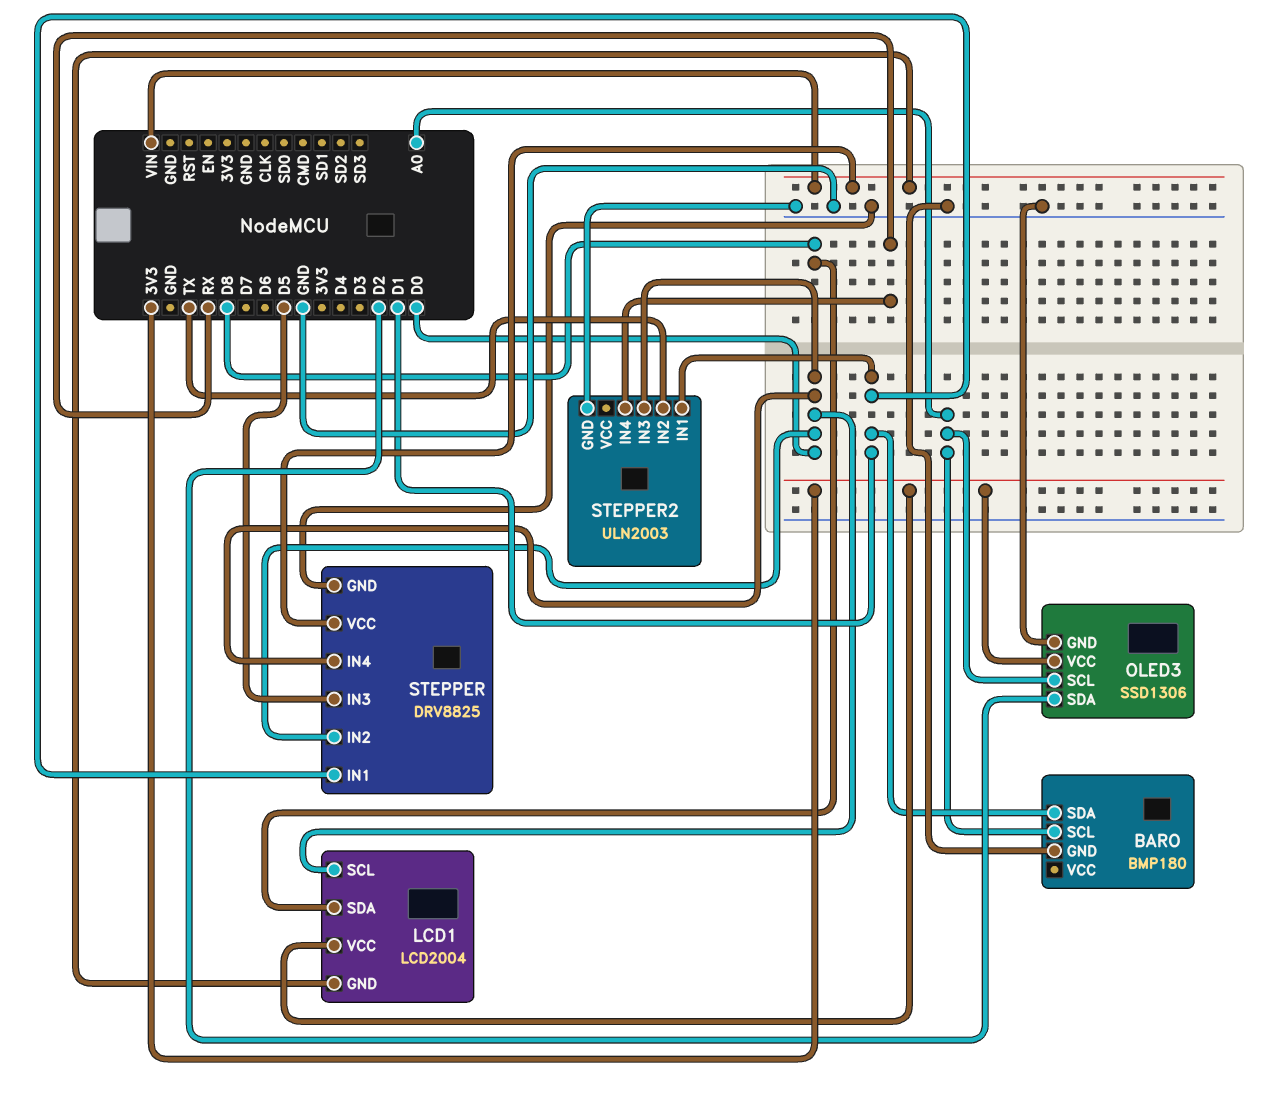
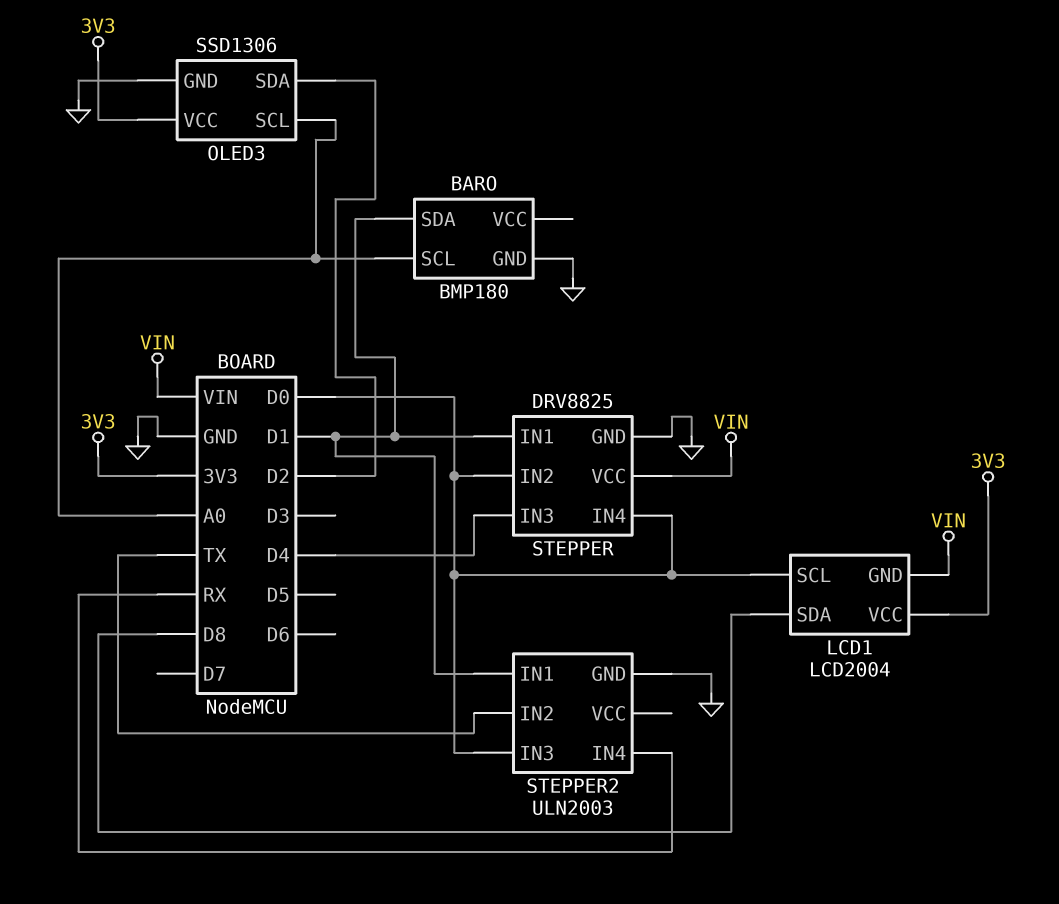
STEPPER pin IN3: D5 -> D4

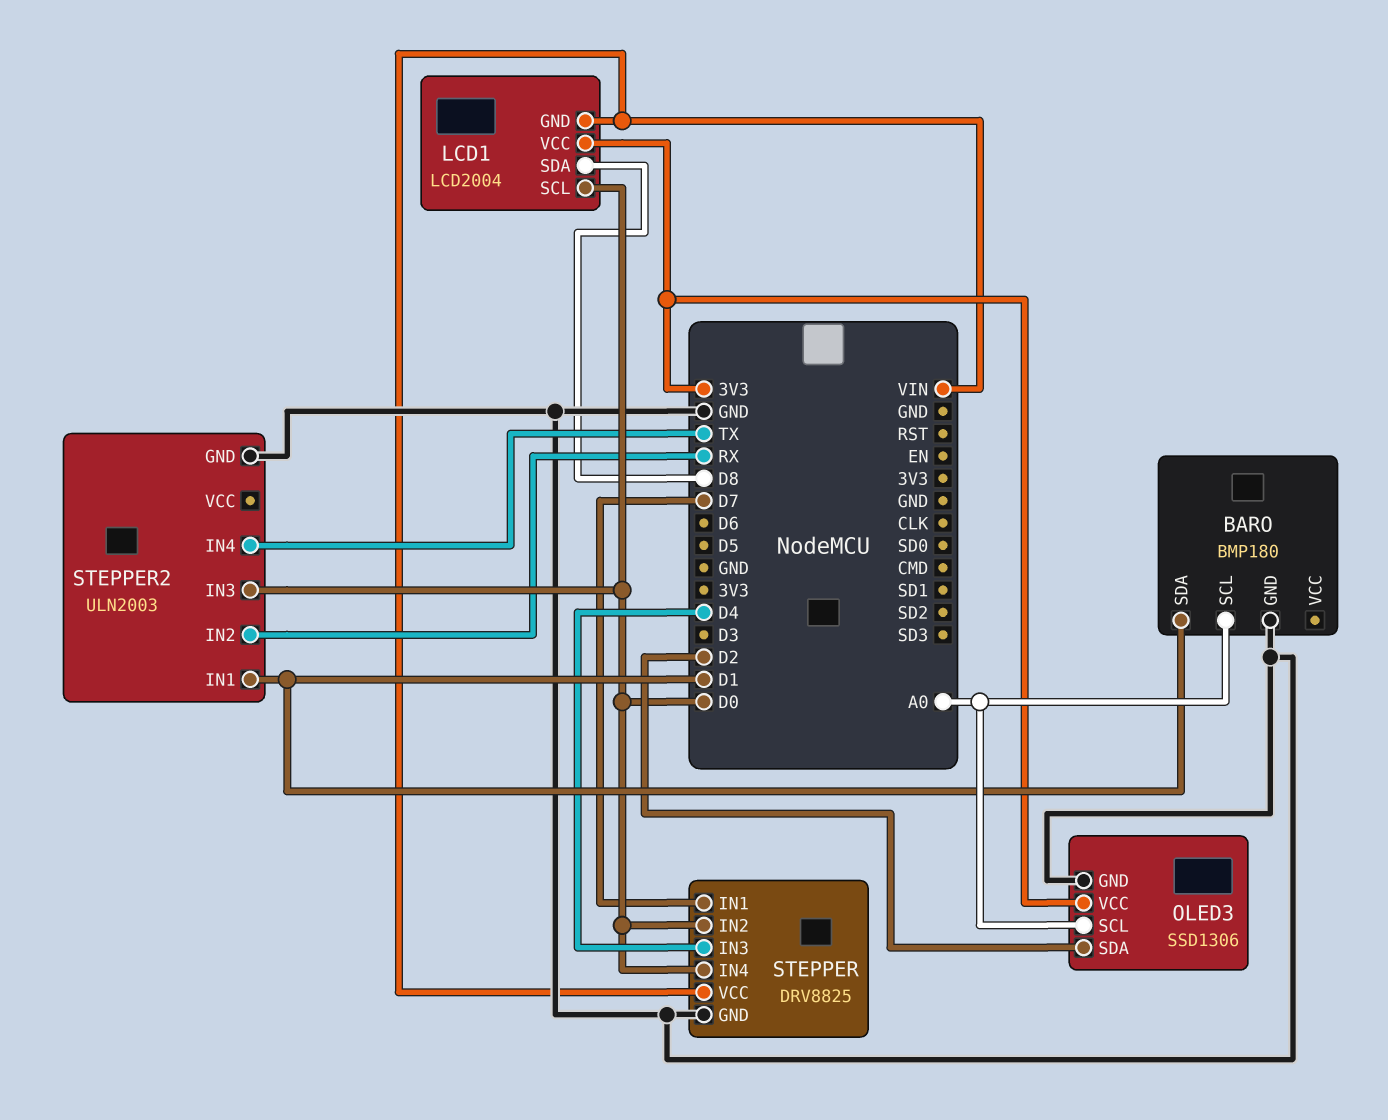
STEPPER pin IN1: D1 -> D7
STEPPER2 pin IN2: TX -> RX
STEPPER2 pin IN4: RX -> TX

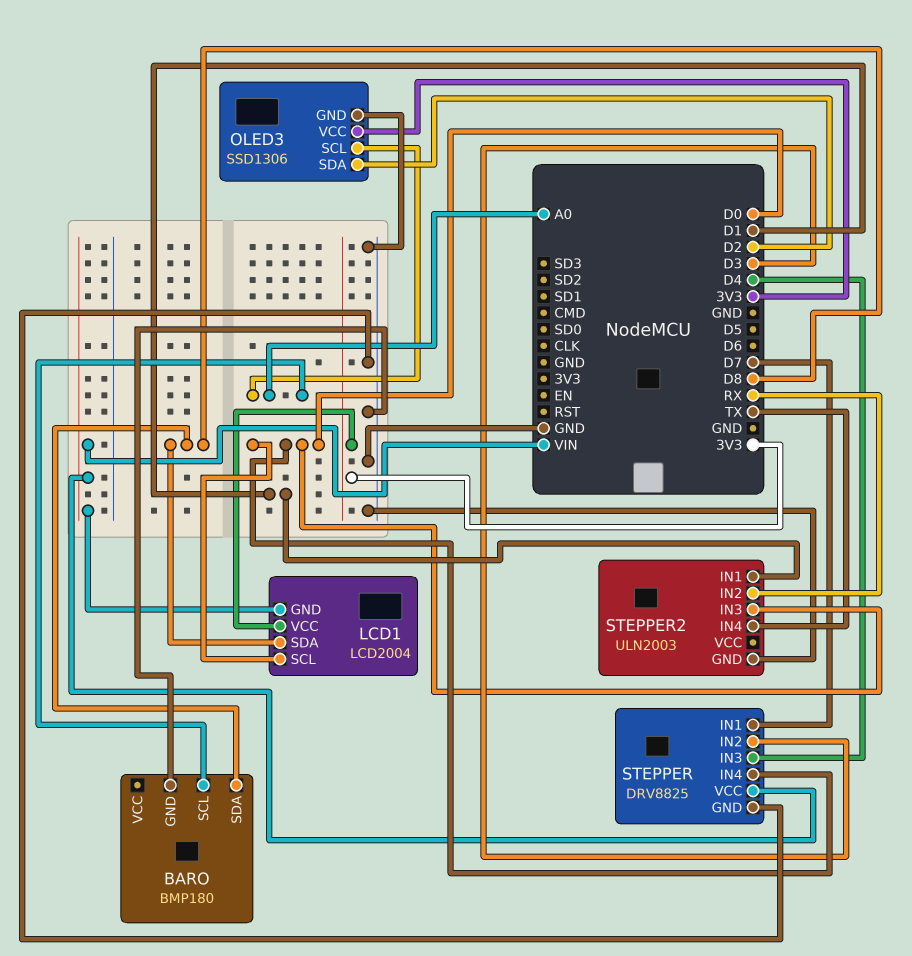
BARO pin SDA: D1 -> D8
STEPPER pin IN2: D0 -> D3

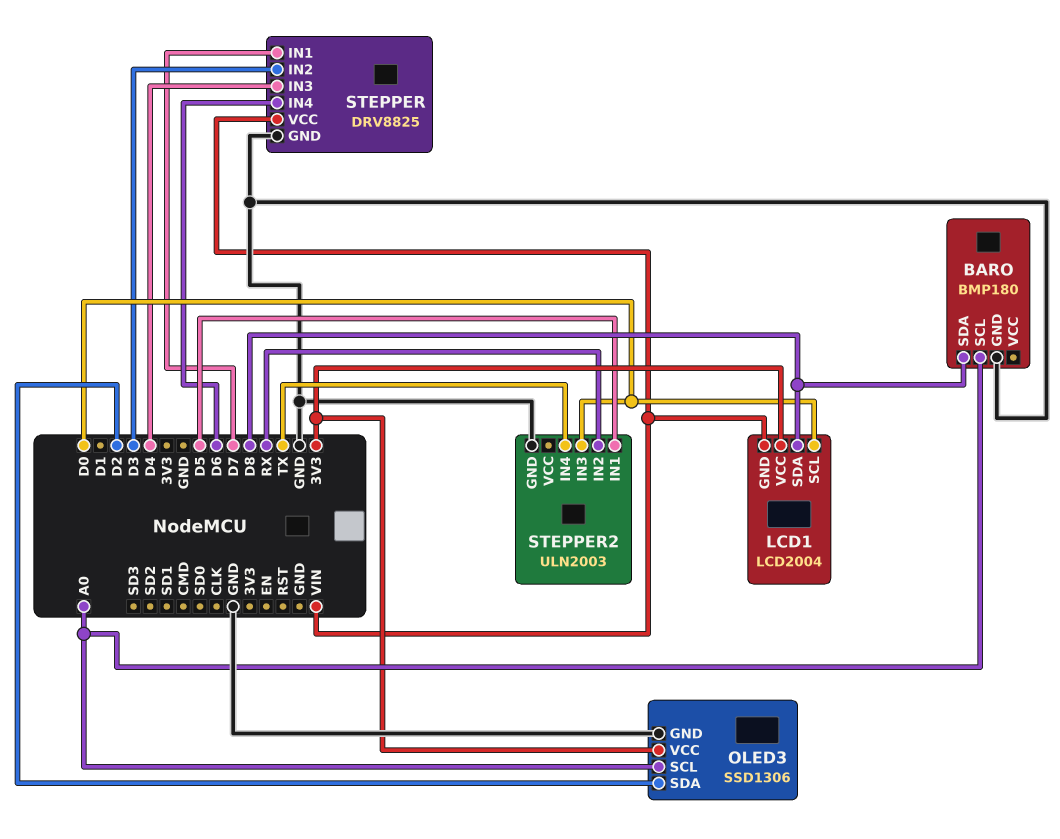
STEPPER pin IN4: D0 -> D6
STEPPER2 pin IN1: D1 -> D5

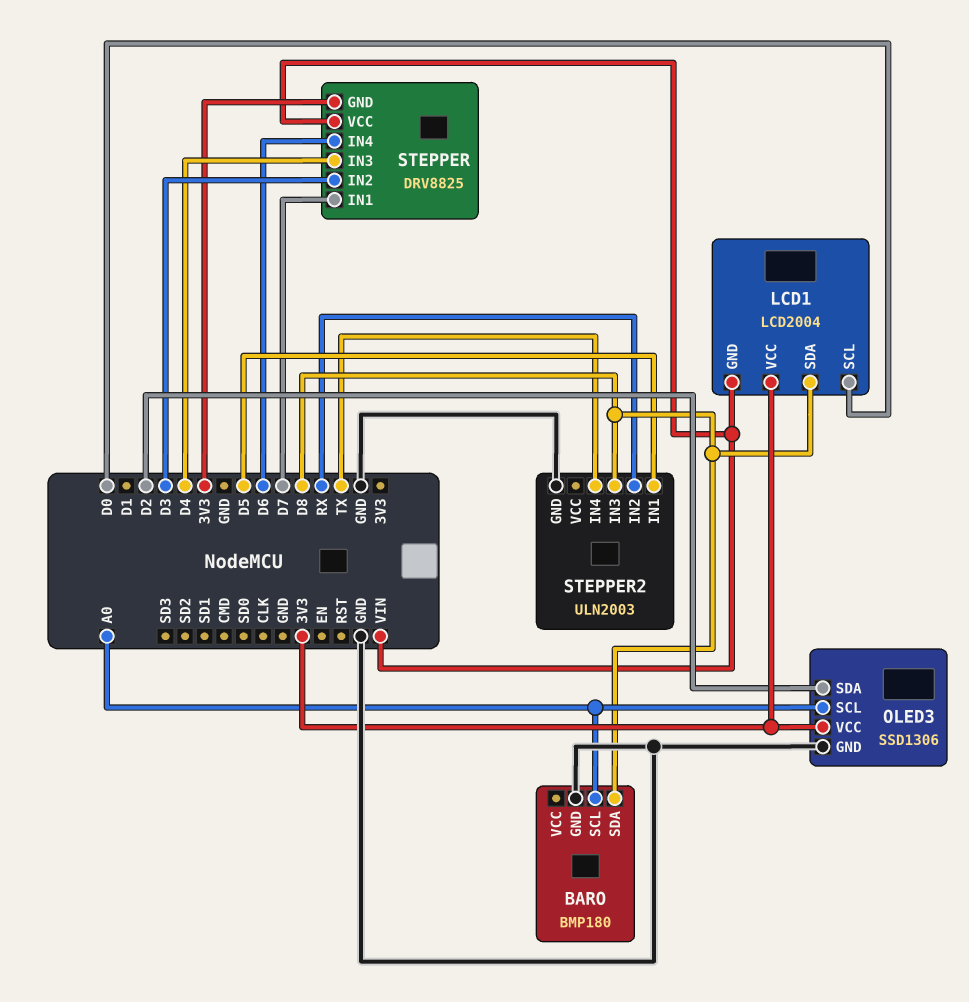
STEPPER pin GND: GND -> 3V3
STEPPER2 pin IN3: D0 -> D8

